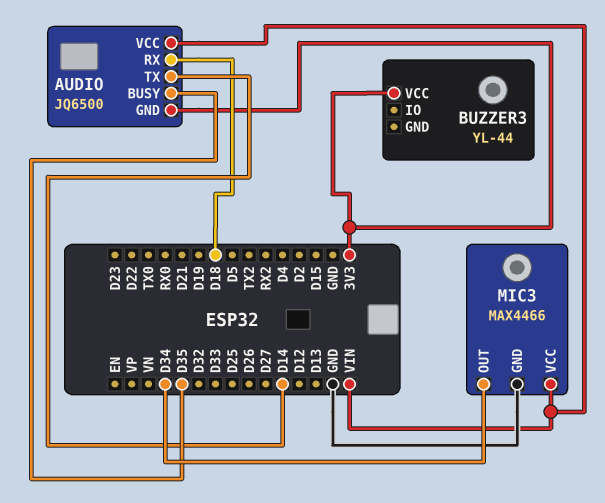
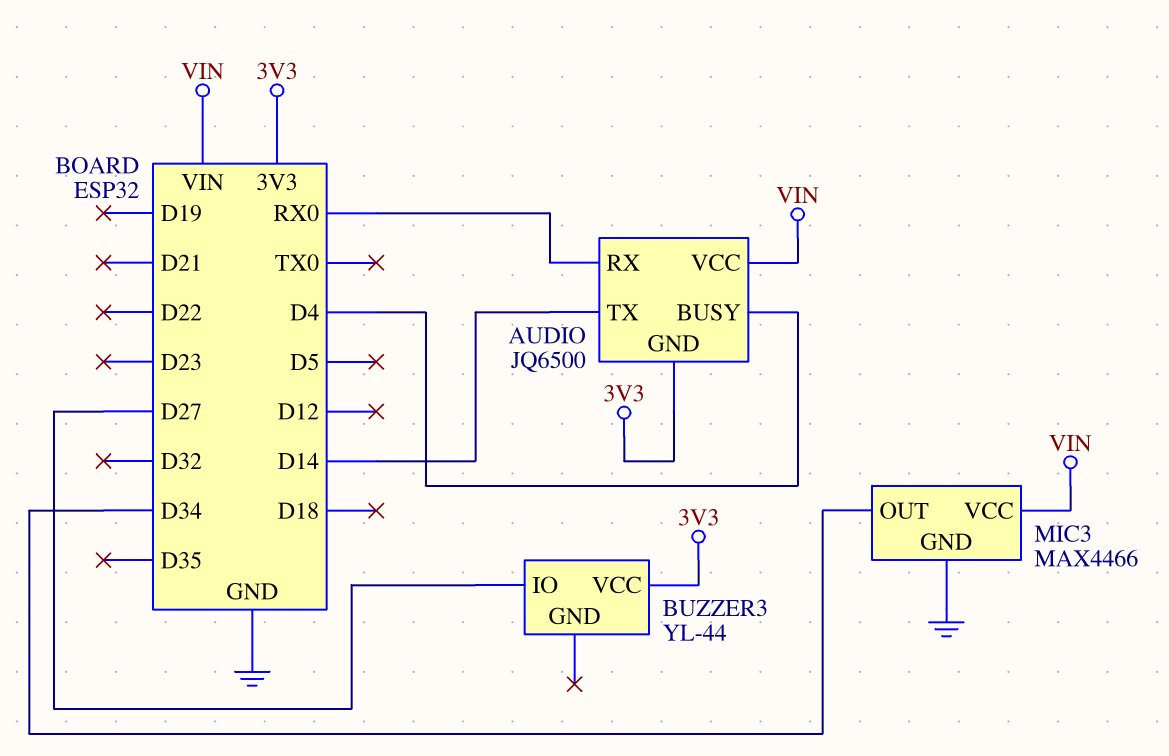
AUDIO pin BUSY: D35 -> D4
AUDIO pin RX: D18 -> RX0
BUZZER3 pin IO: none -> D27

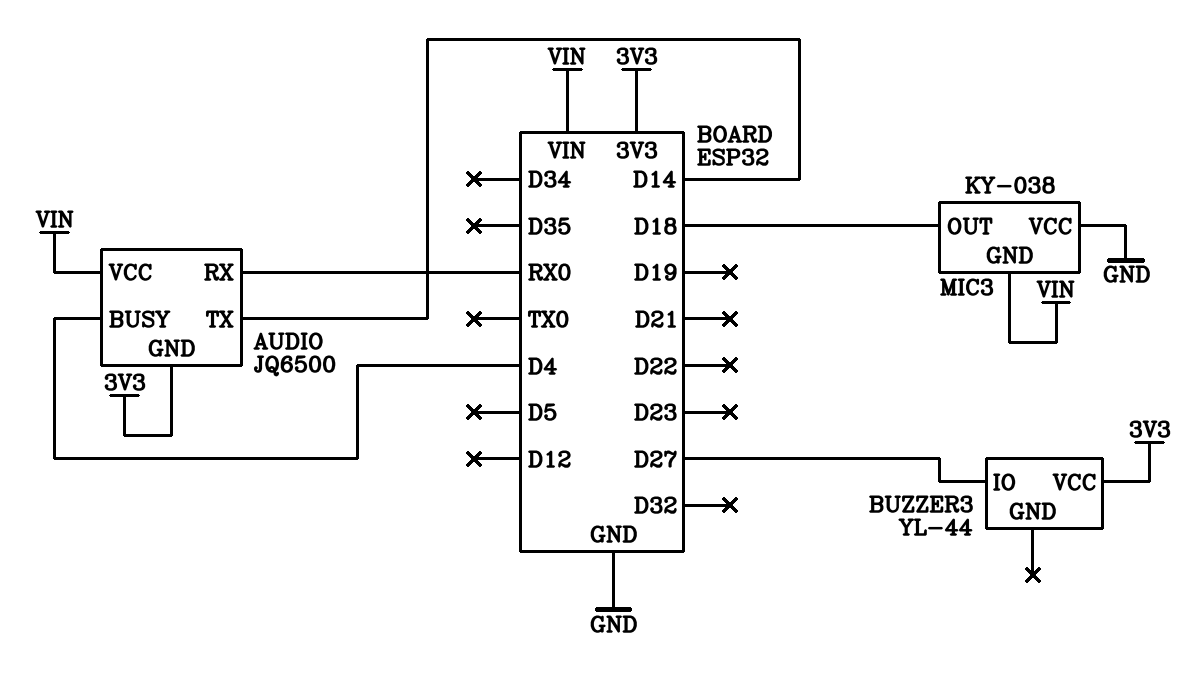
MIC3: MAX4466 -> KY-038
MIC3 pin GND: GND -> VIN
MIC3 pin OUT: D34 -> D18
MIC3 pin VCC: VIN -> GND

